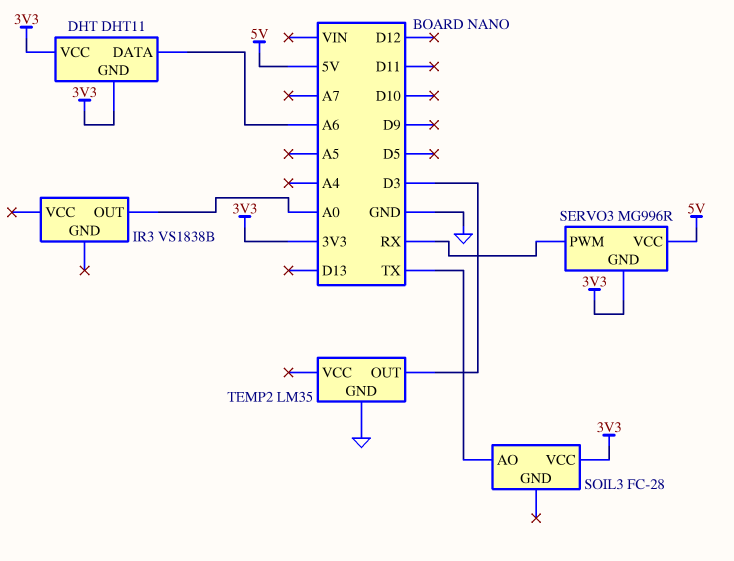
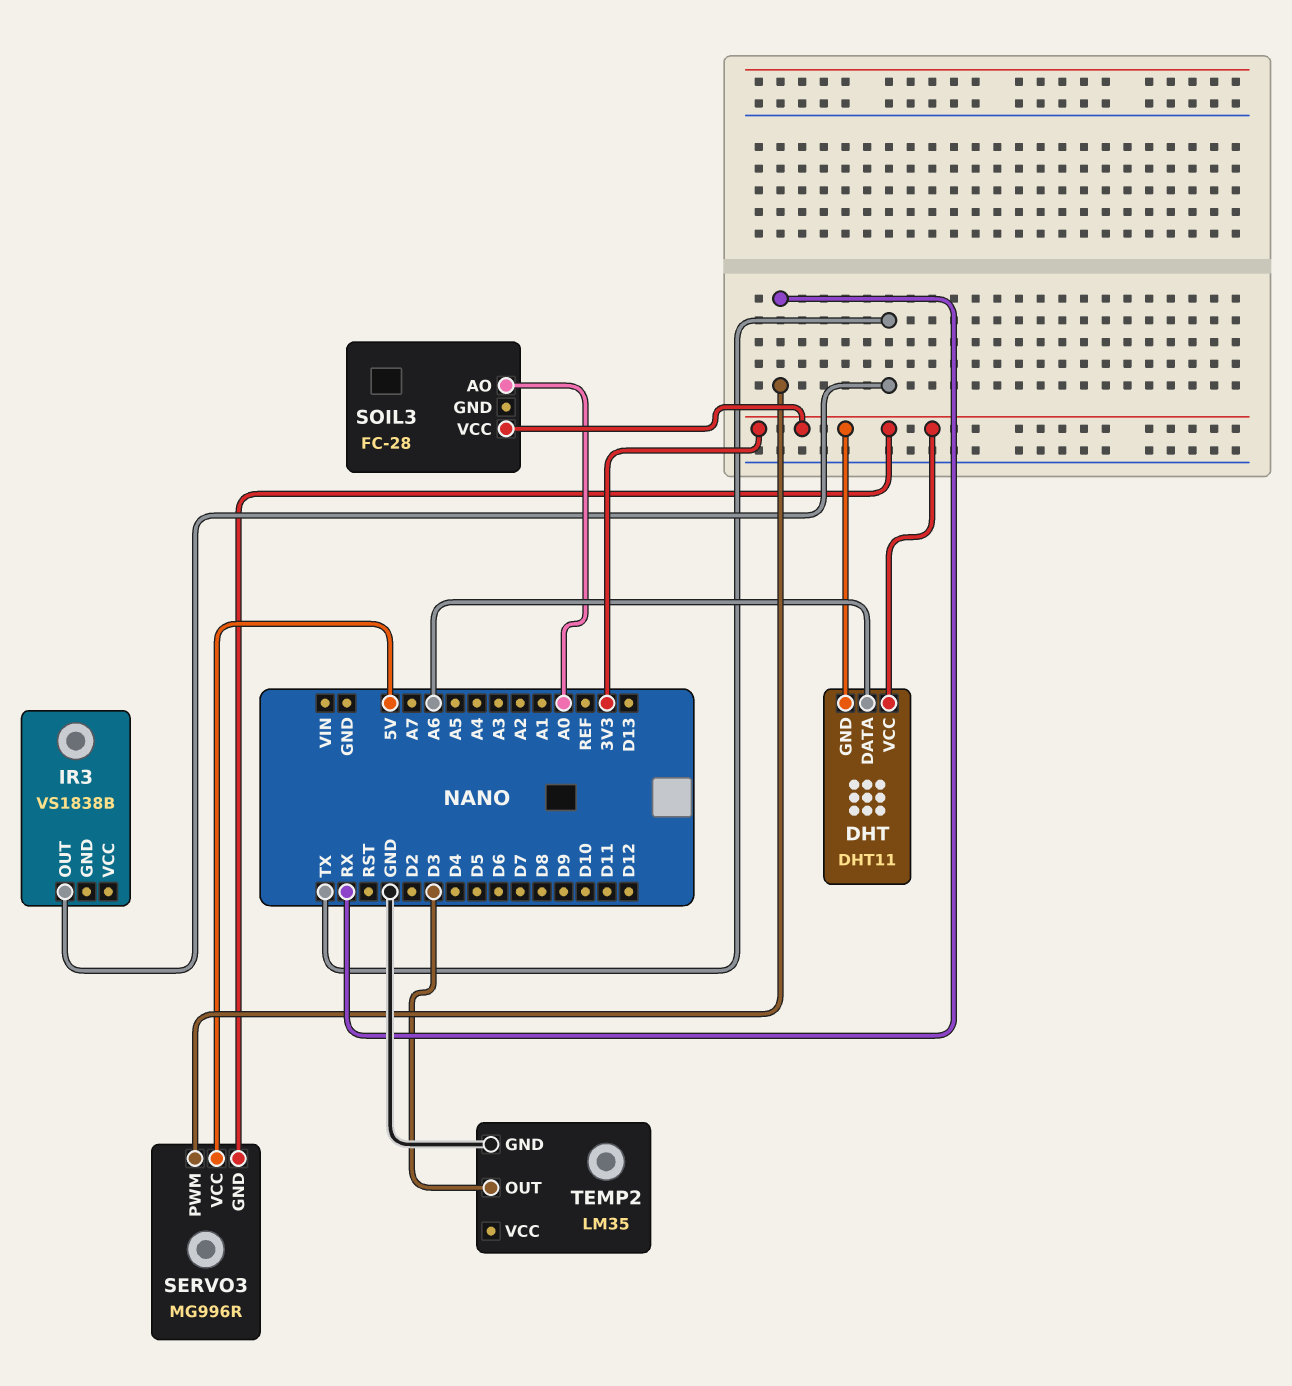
IR3 pin OUT: A0 -> TX
SOIL3 pin AO: TX -> A0

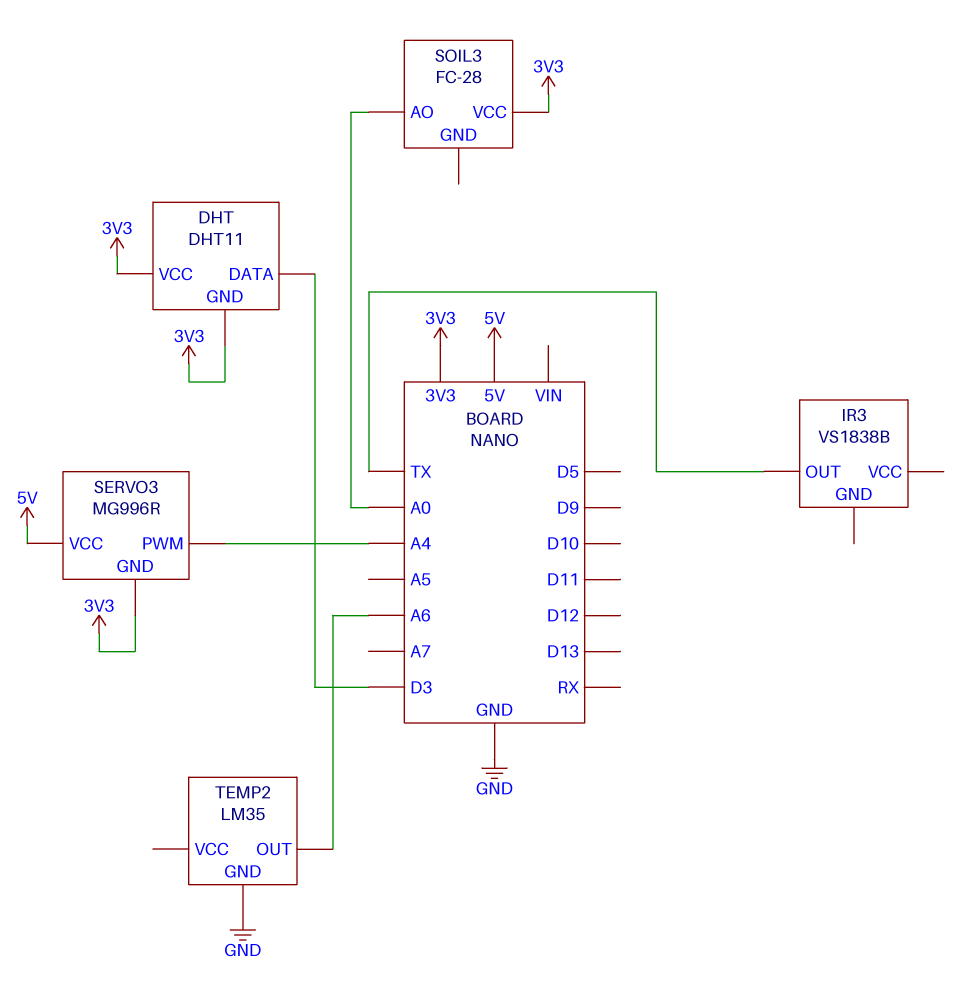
DHT pin DATA: A6 -> D3
SERVO3 pin PWM: RX -> A4
TEMP2 pin OUT: D3 -> A6

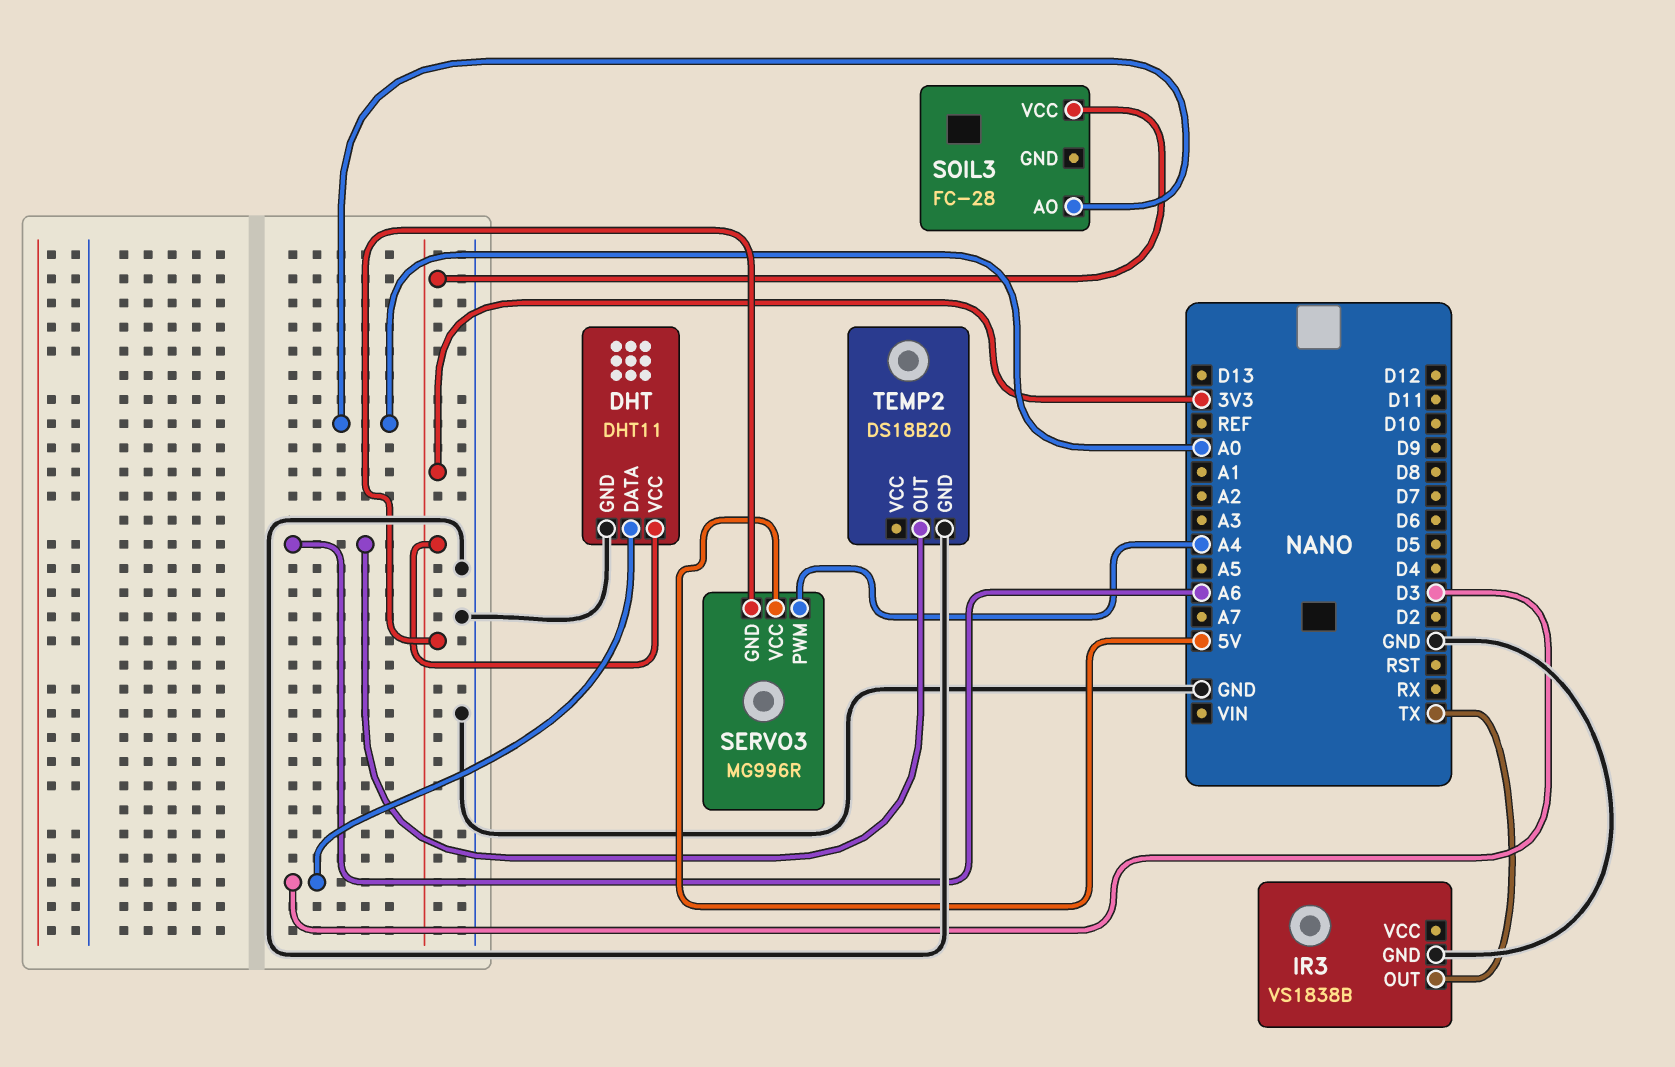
DHT pin GND: 3V3 -> GND
IR3 pin GND: none -> GND
TEMP2: LM35 -> DS18B20

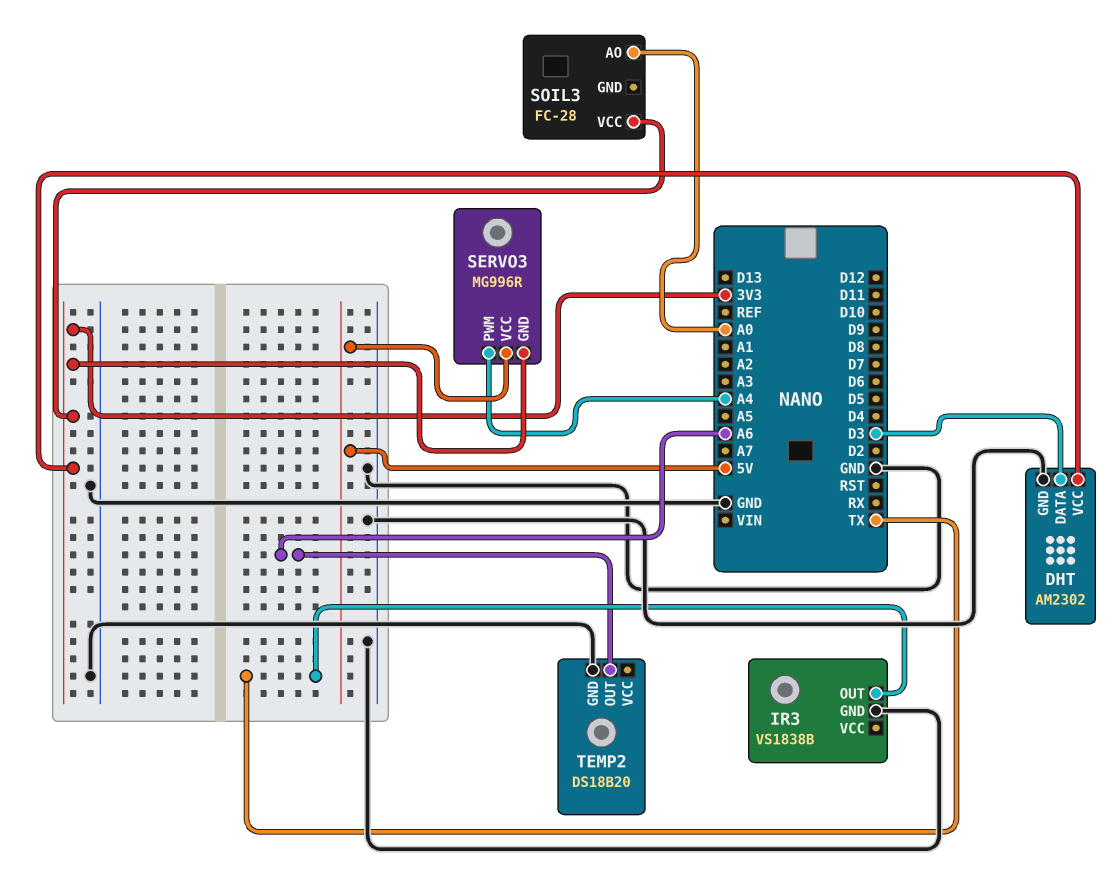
DHT: DHT11 -> AM2302

